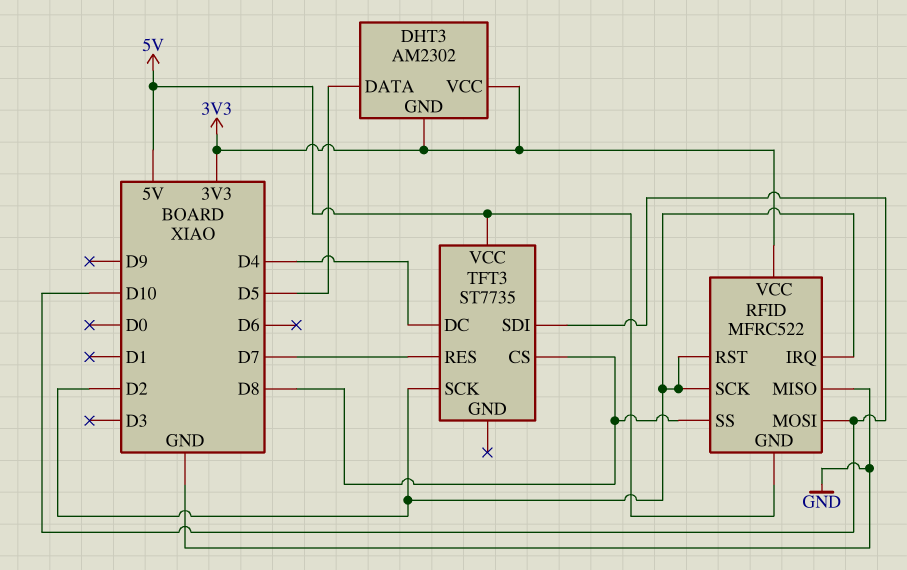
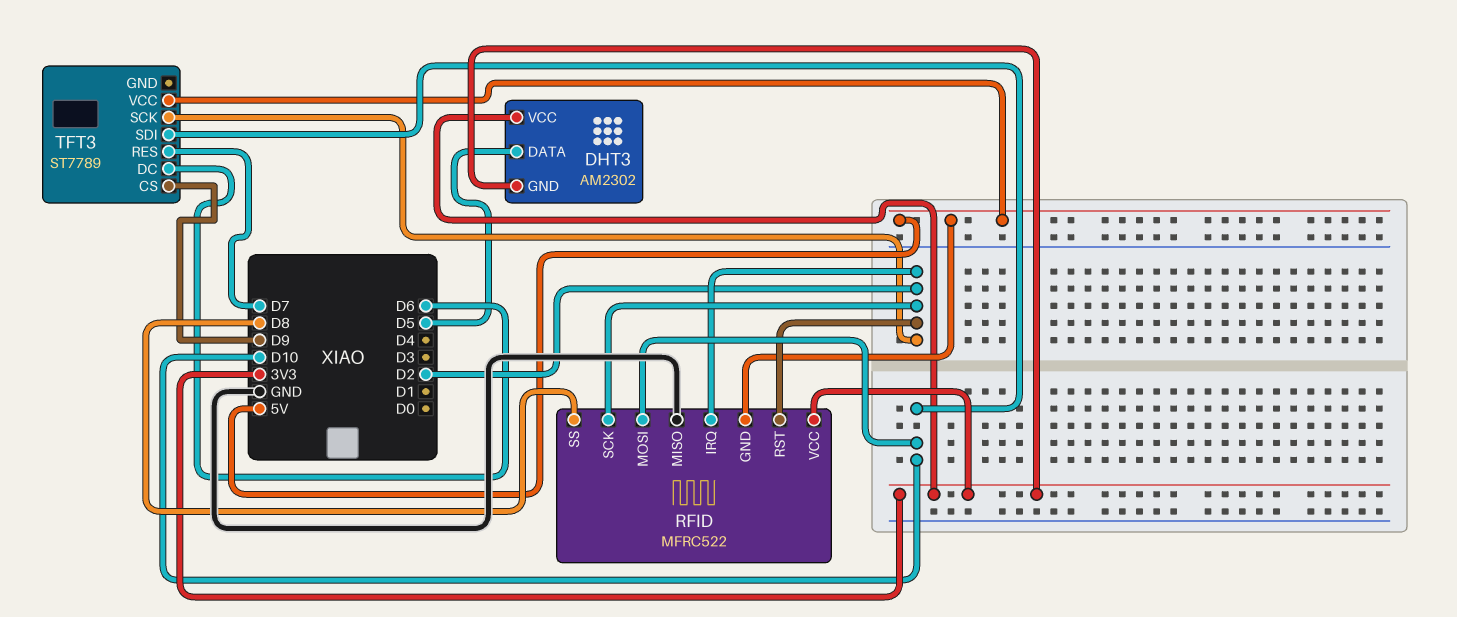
TFT3: ST7735 -> ST7789
TFT3 pin CS: D8 -> D9
TFT3 pin DC: D4 -> D6

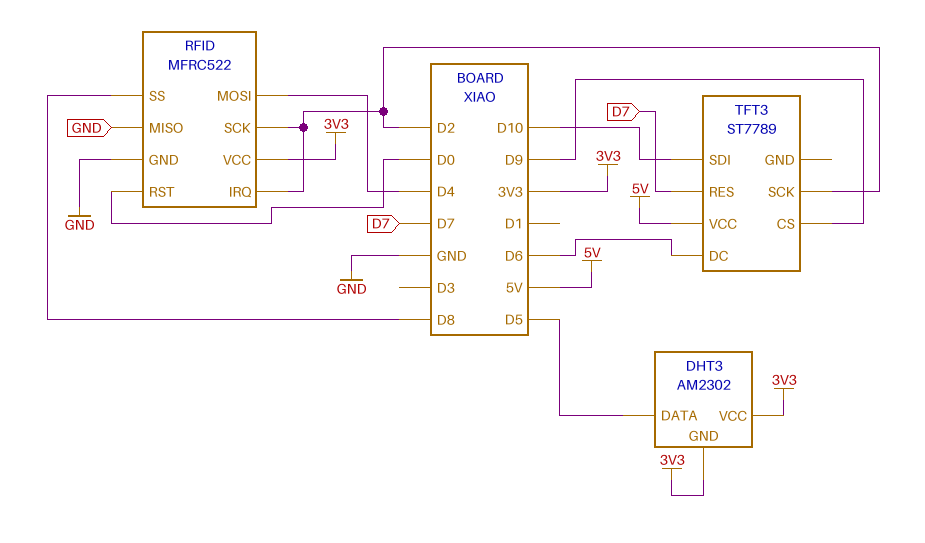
RFID pin GND: 5V -> GND
RFID pin MOSI: D10 -> D4
RFID pin RST: D2 -> D0

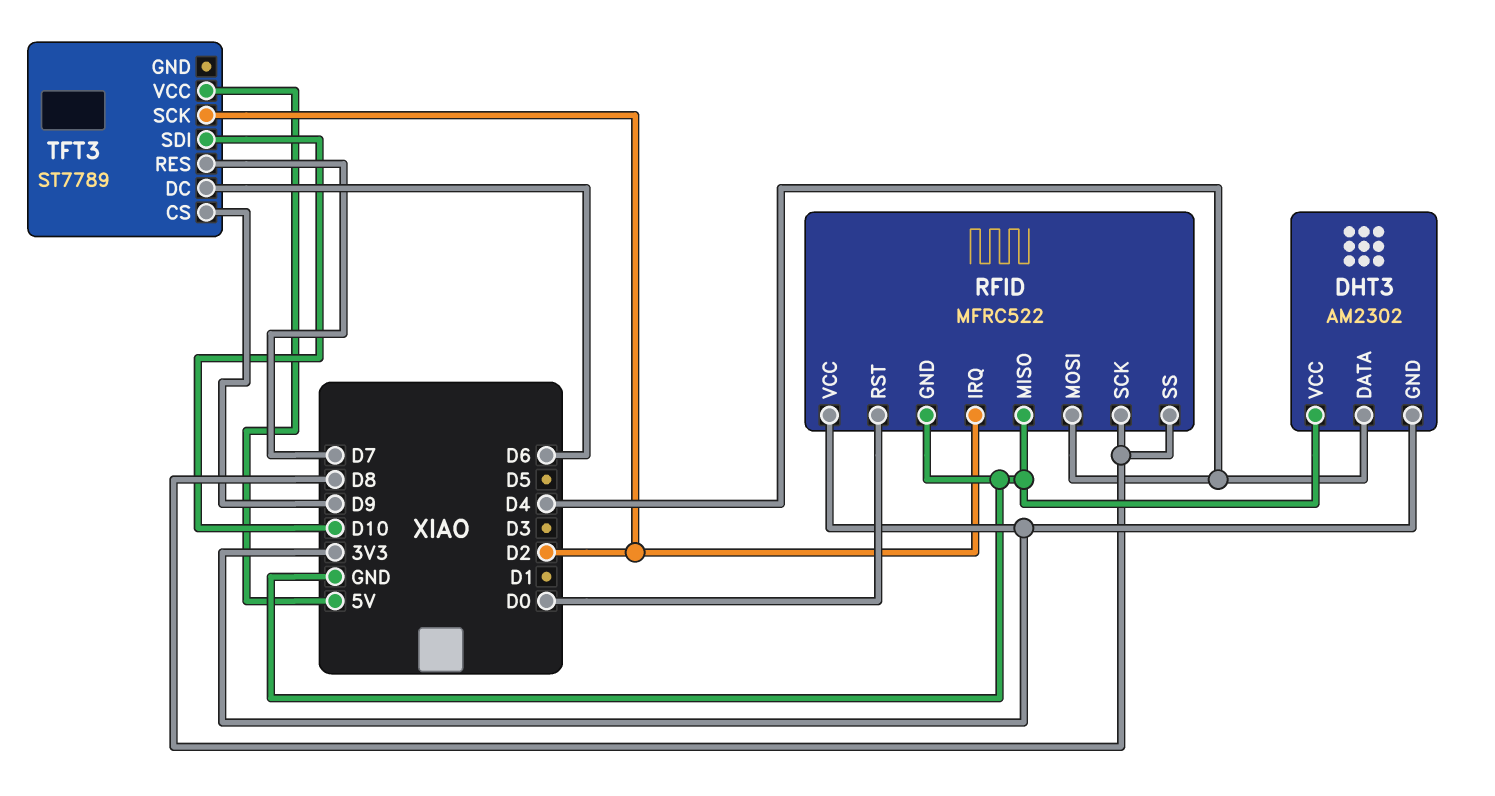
DHT3 pin DATA: D5 -> D4
DHT3 pin VCC: 3V3 -> GND
RFID pin SCK: D2 -> D8

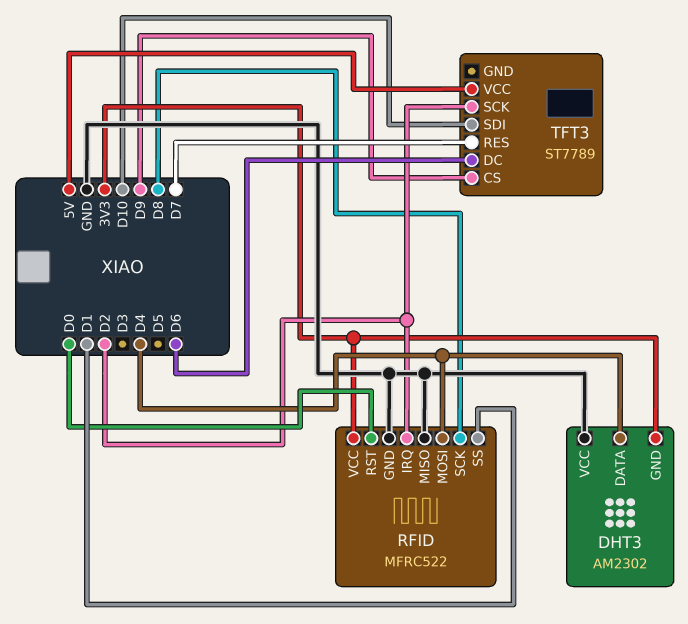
RFID pin SS: D8 -> D1

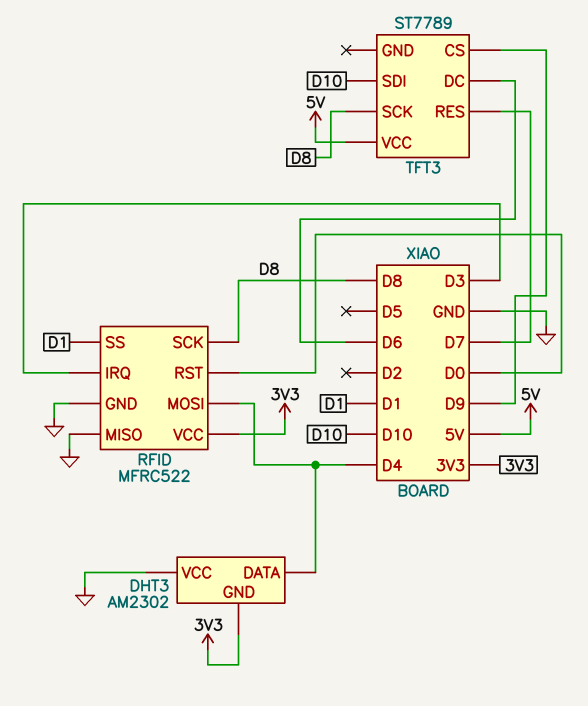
RFID pin IRQ: D2 -> D3
TFT3 pin SCK: D2 -> D8

